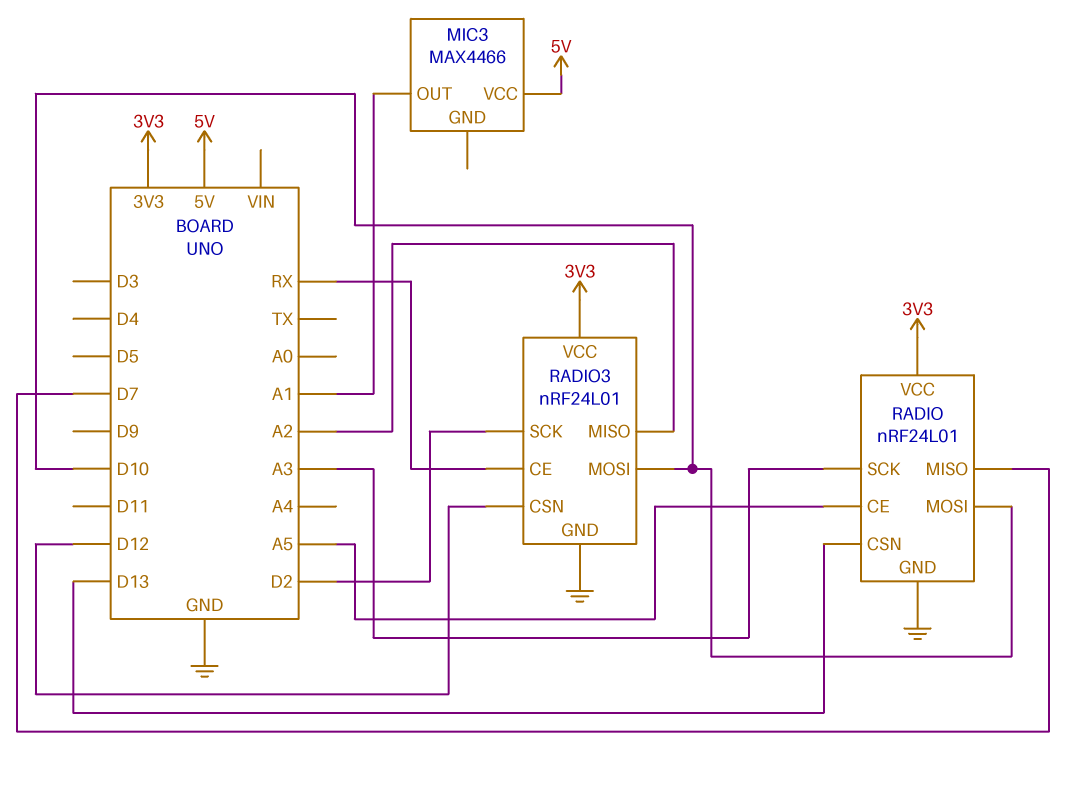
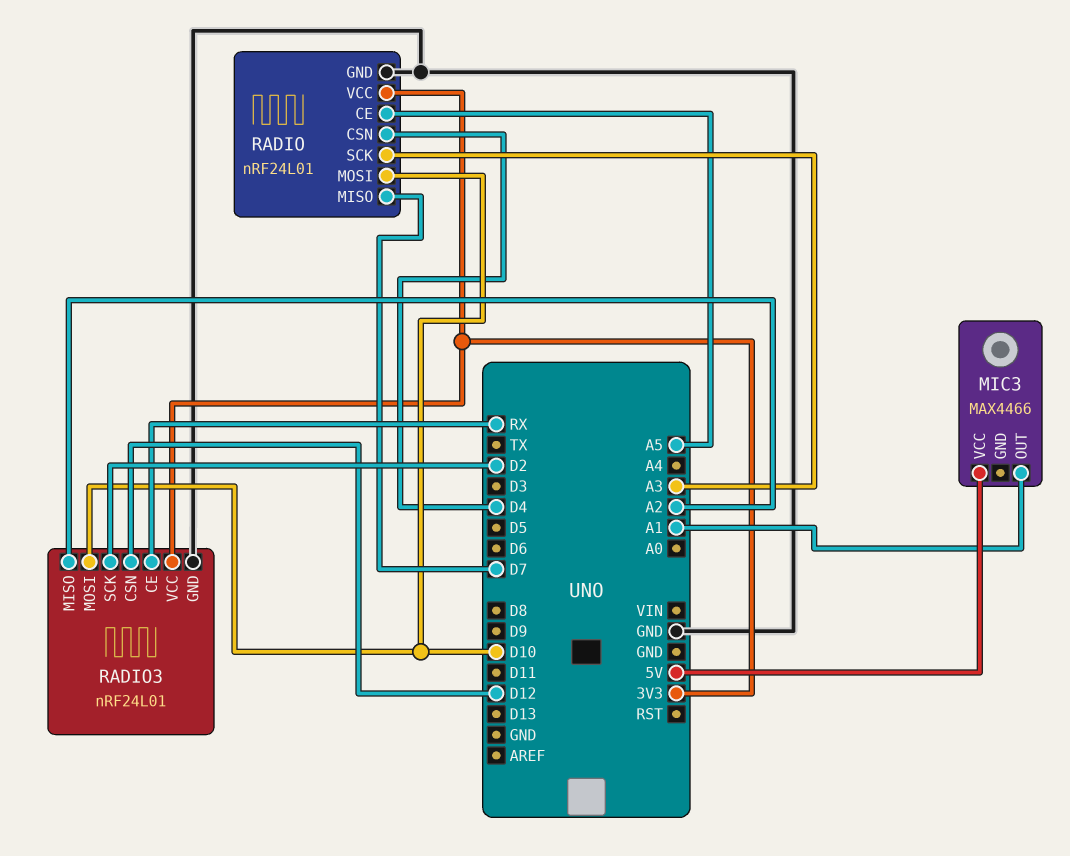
RADIO pin CSN: D13 -> D4

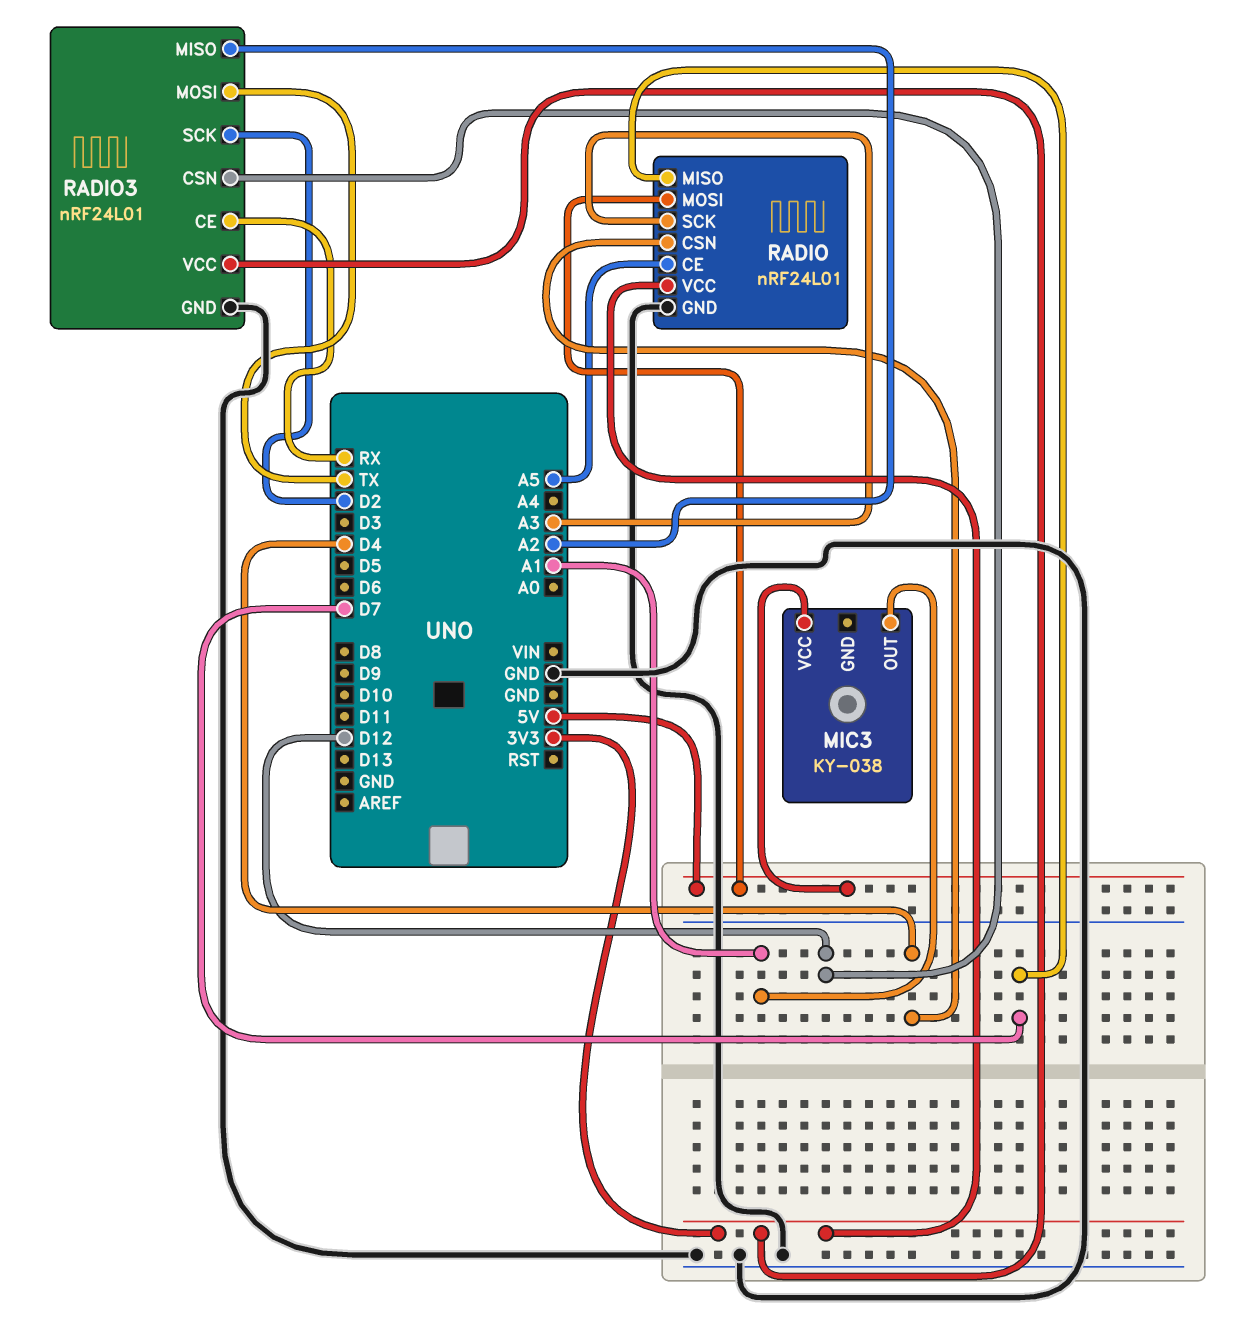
MIC3: MAX4466 -> KY-038
RADIO pin MOSI: D10 -> 5V
RADIO3 pin MOSI: D10 -> TX

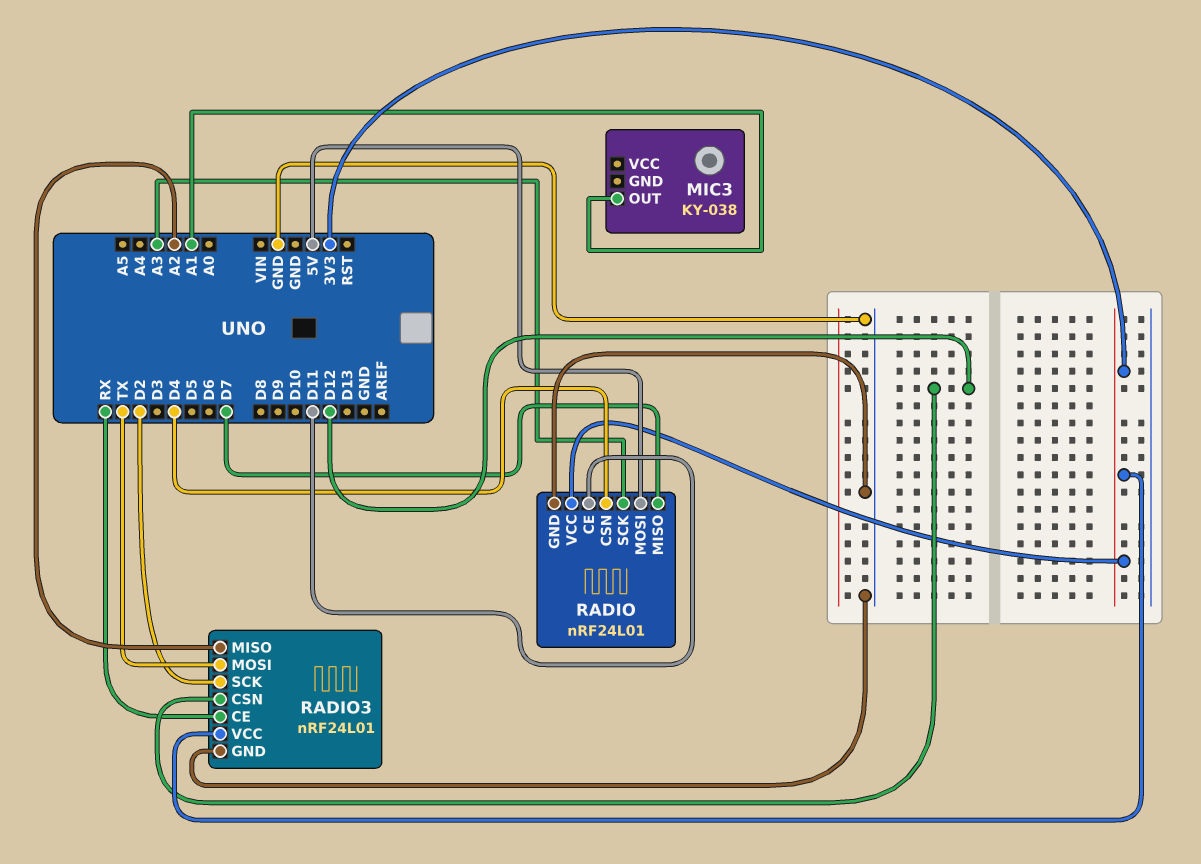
MIC3 pin VCC: 5V -> none
RADIO pin CE: A5 -> D11

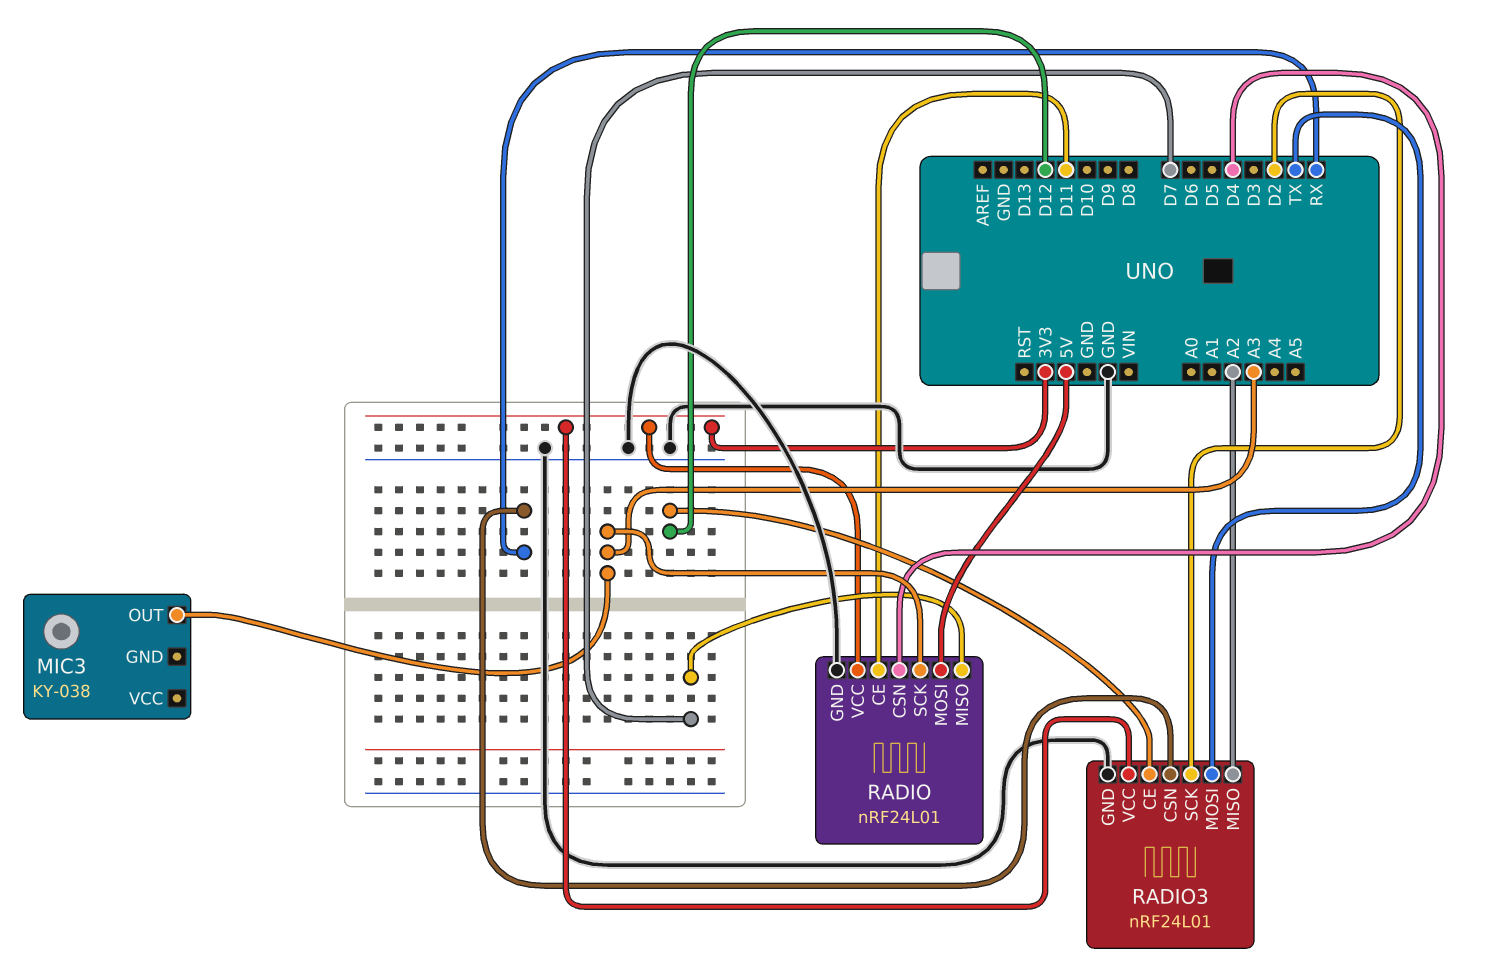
MIC3 pin OUT: A1 -> A3
RADIO3 pin CE: RX -> D12
RADIO3 pin CSN: D12 -> RX

